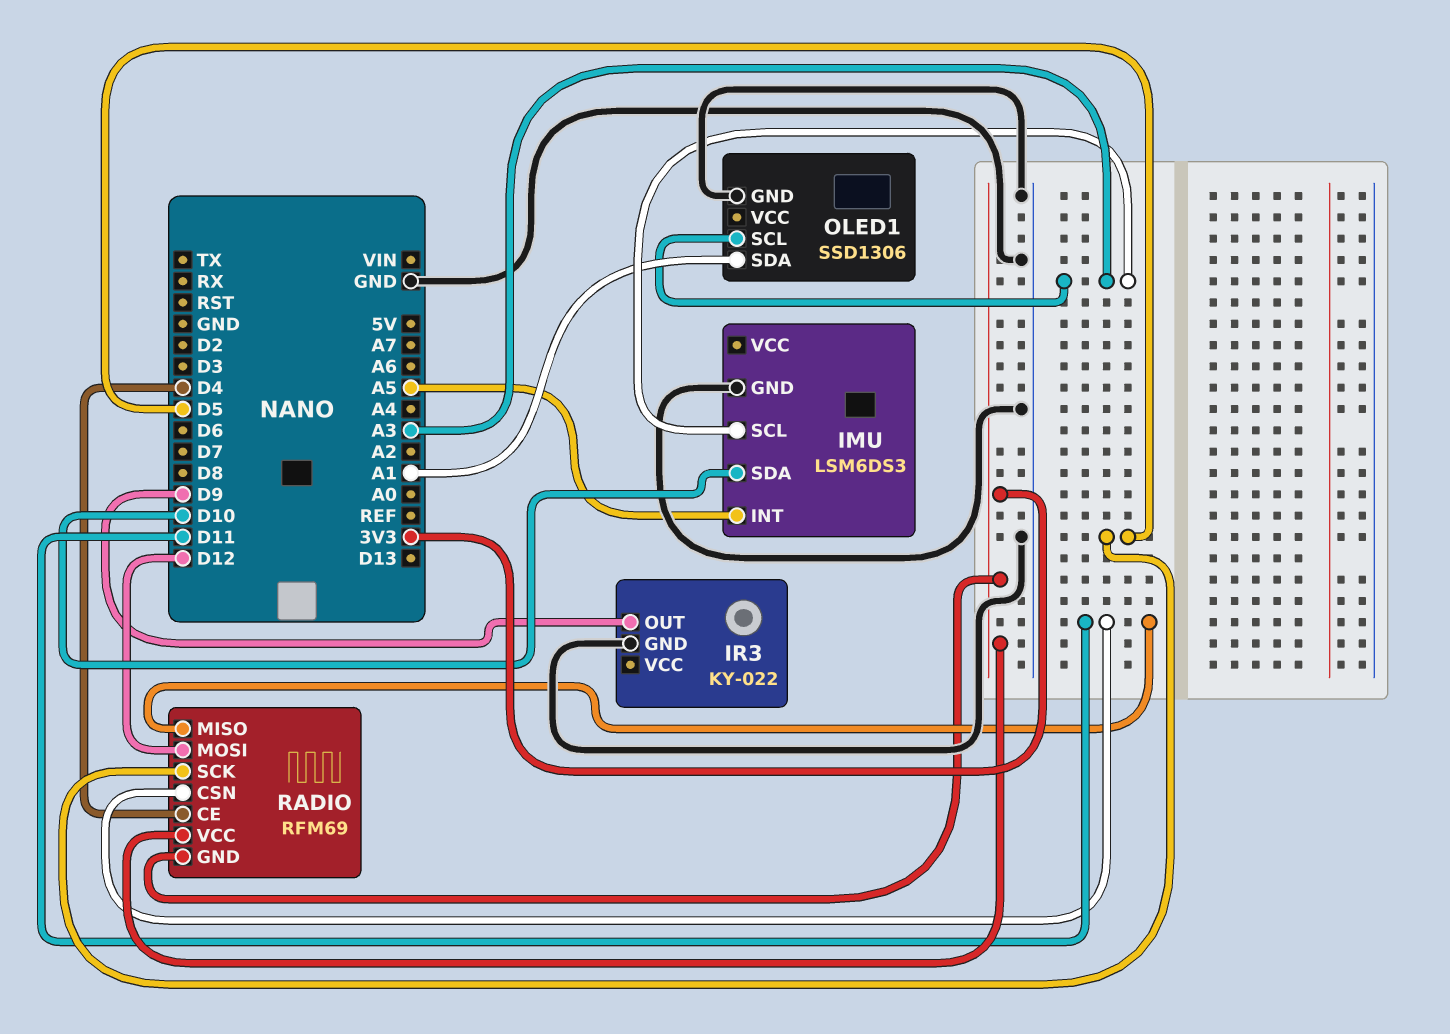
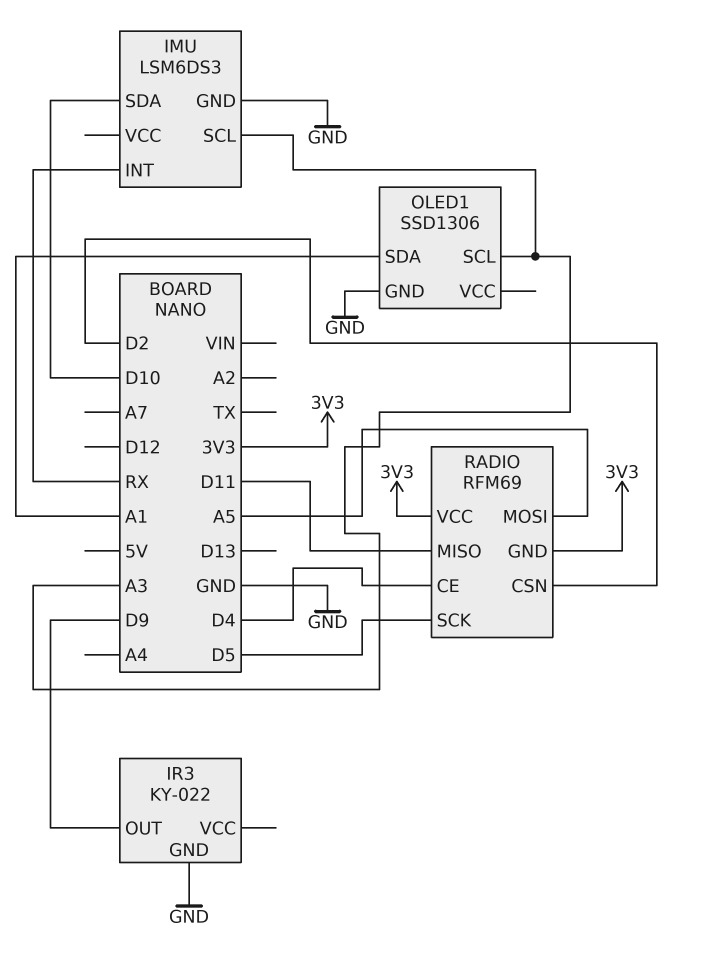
IMU pin INT: A5 -> RX
RADIO pin CSN: D11 -> D2
RADIO pin MOSI: D12 -> A5

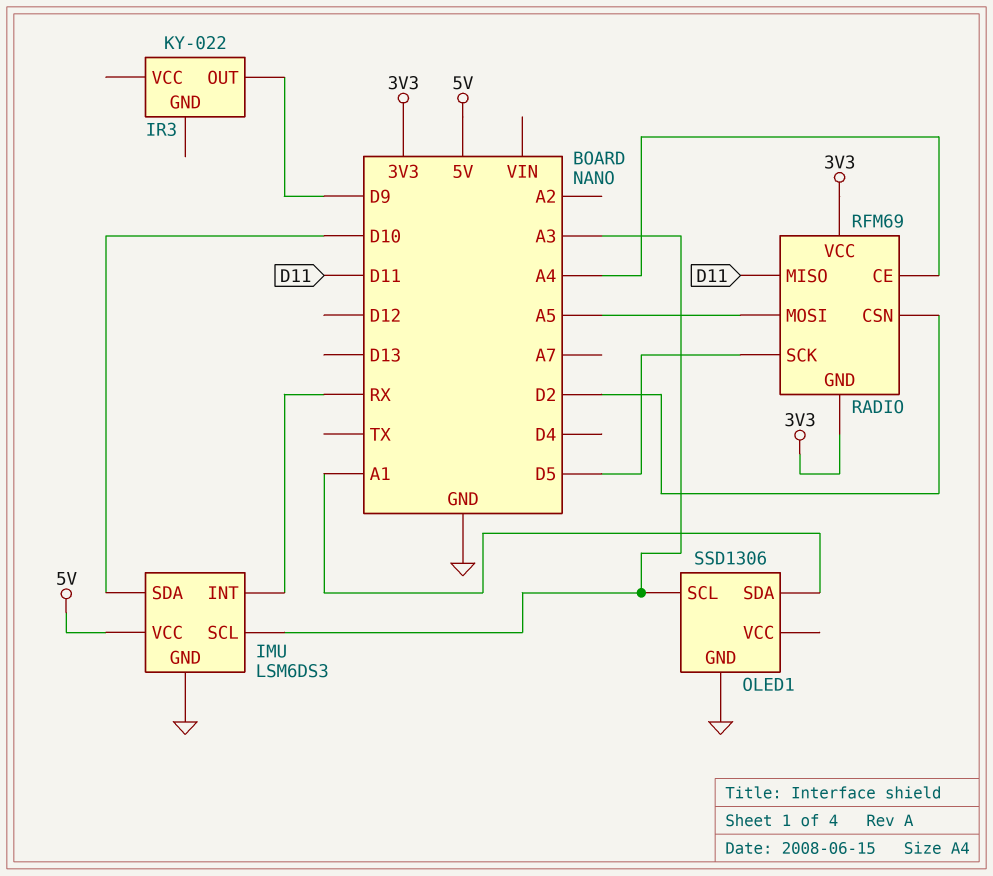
IMU pin VCC: none -> 5V
IR3 pin GND: GND -> none
RADIO pin CE: D4 -> A4

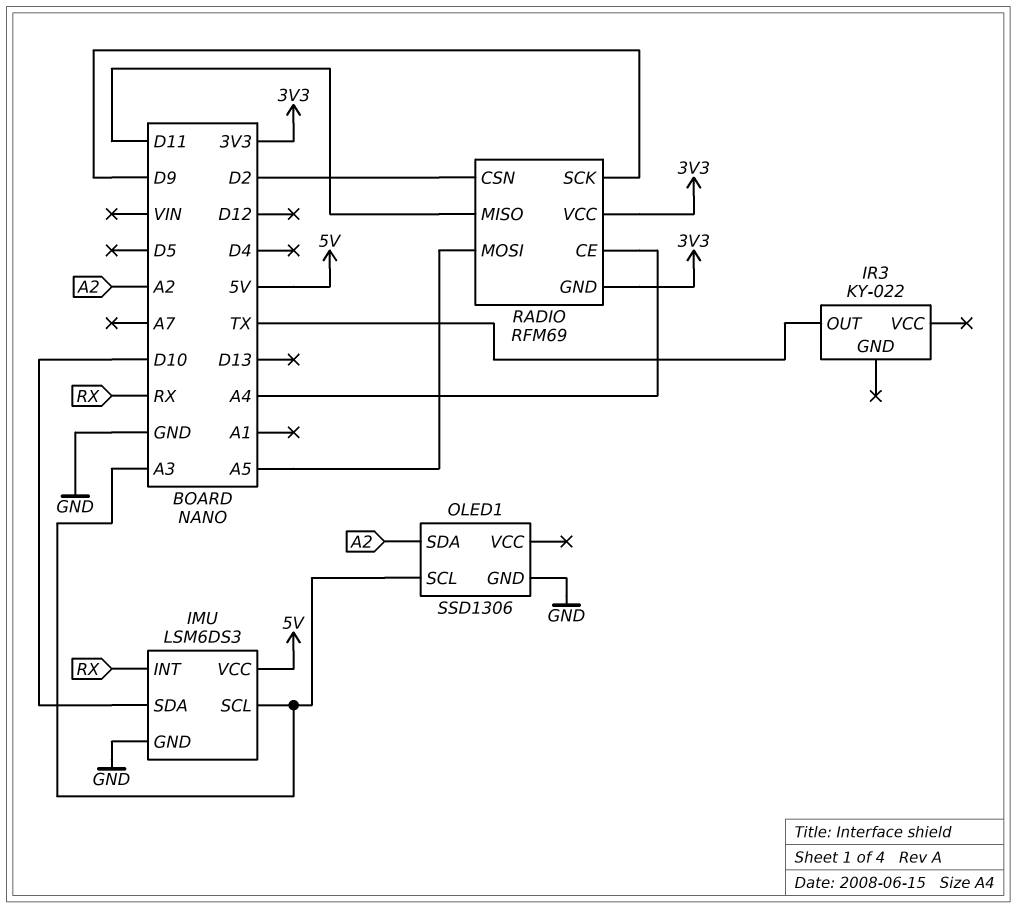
IR3 pin OUT: D9 -> TX
OLED1 pin SDA: A1 -> A2
RADIO pin SCK: D5 -> D9

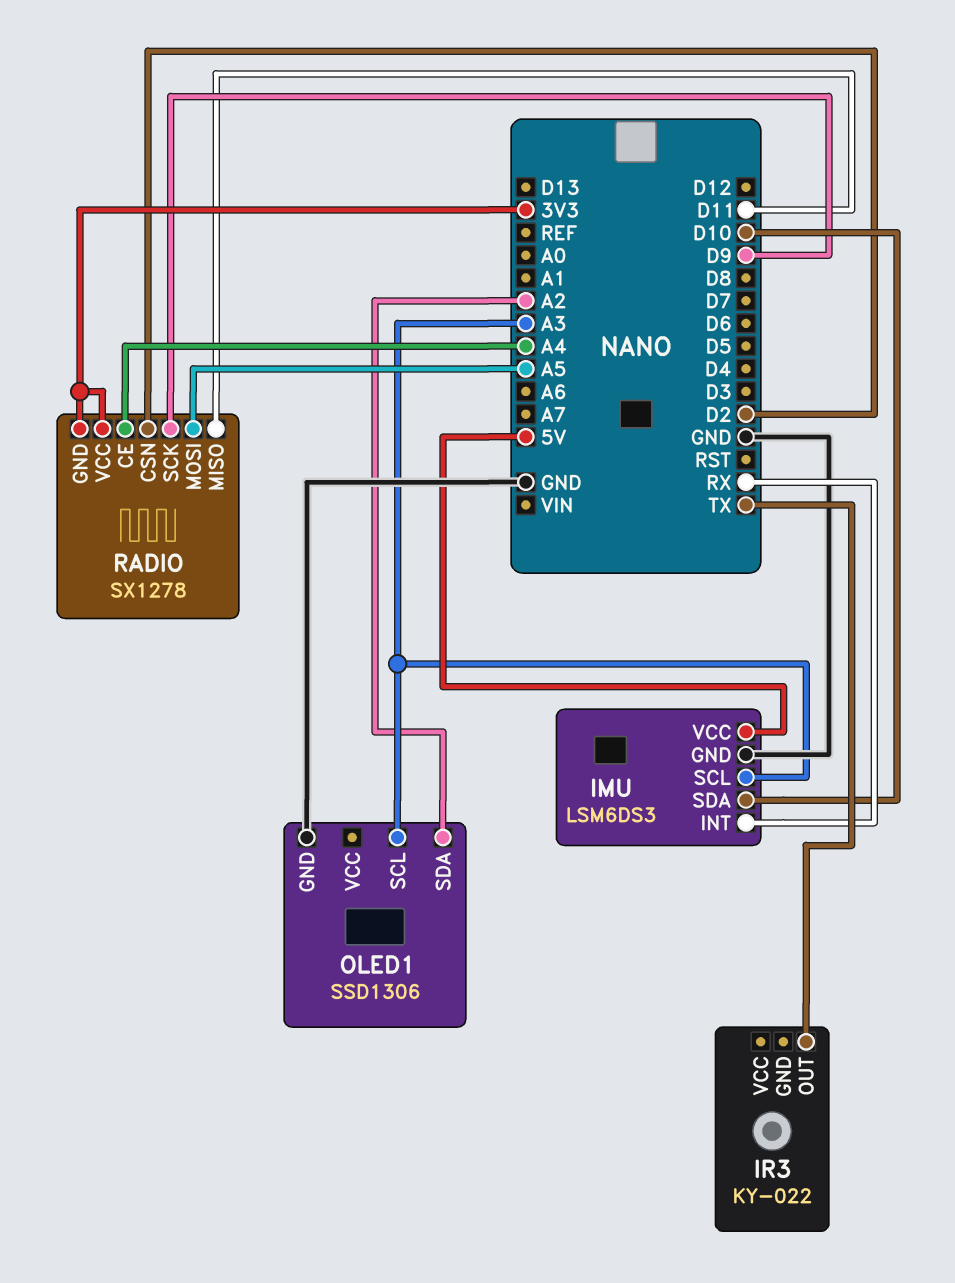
RADIO: RFM69 -> SX1278

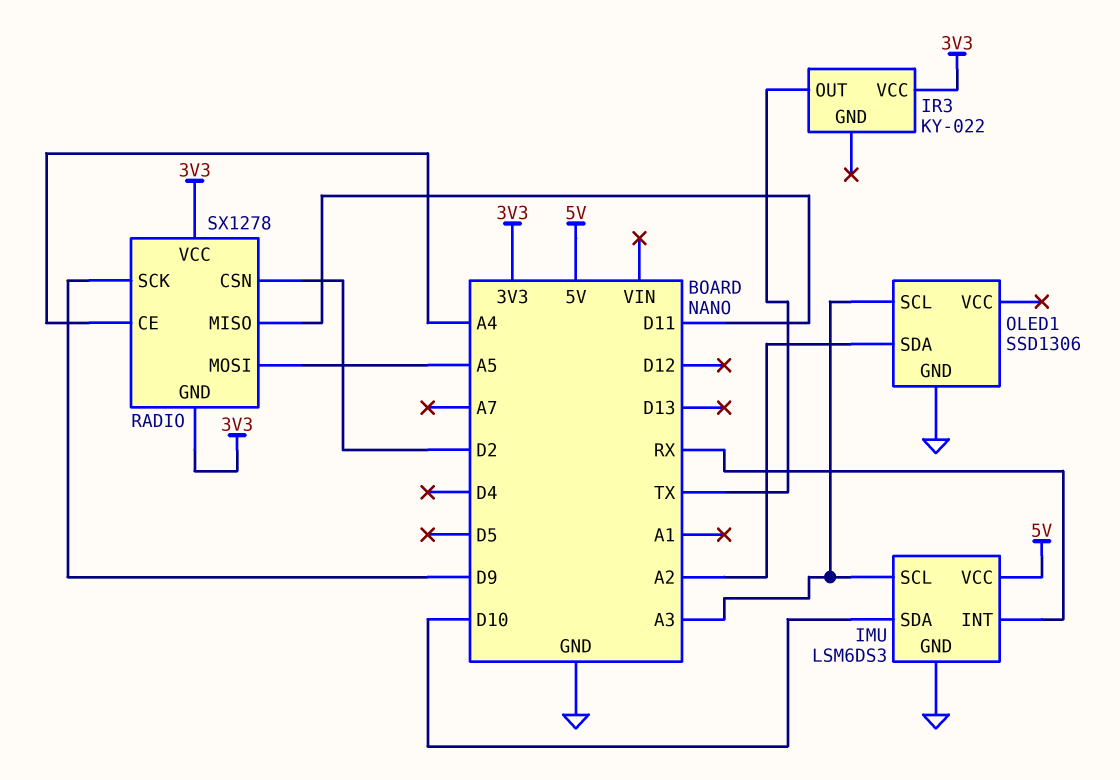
IR3 pin VCC: none -> 3V3

